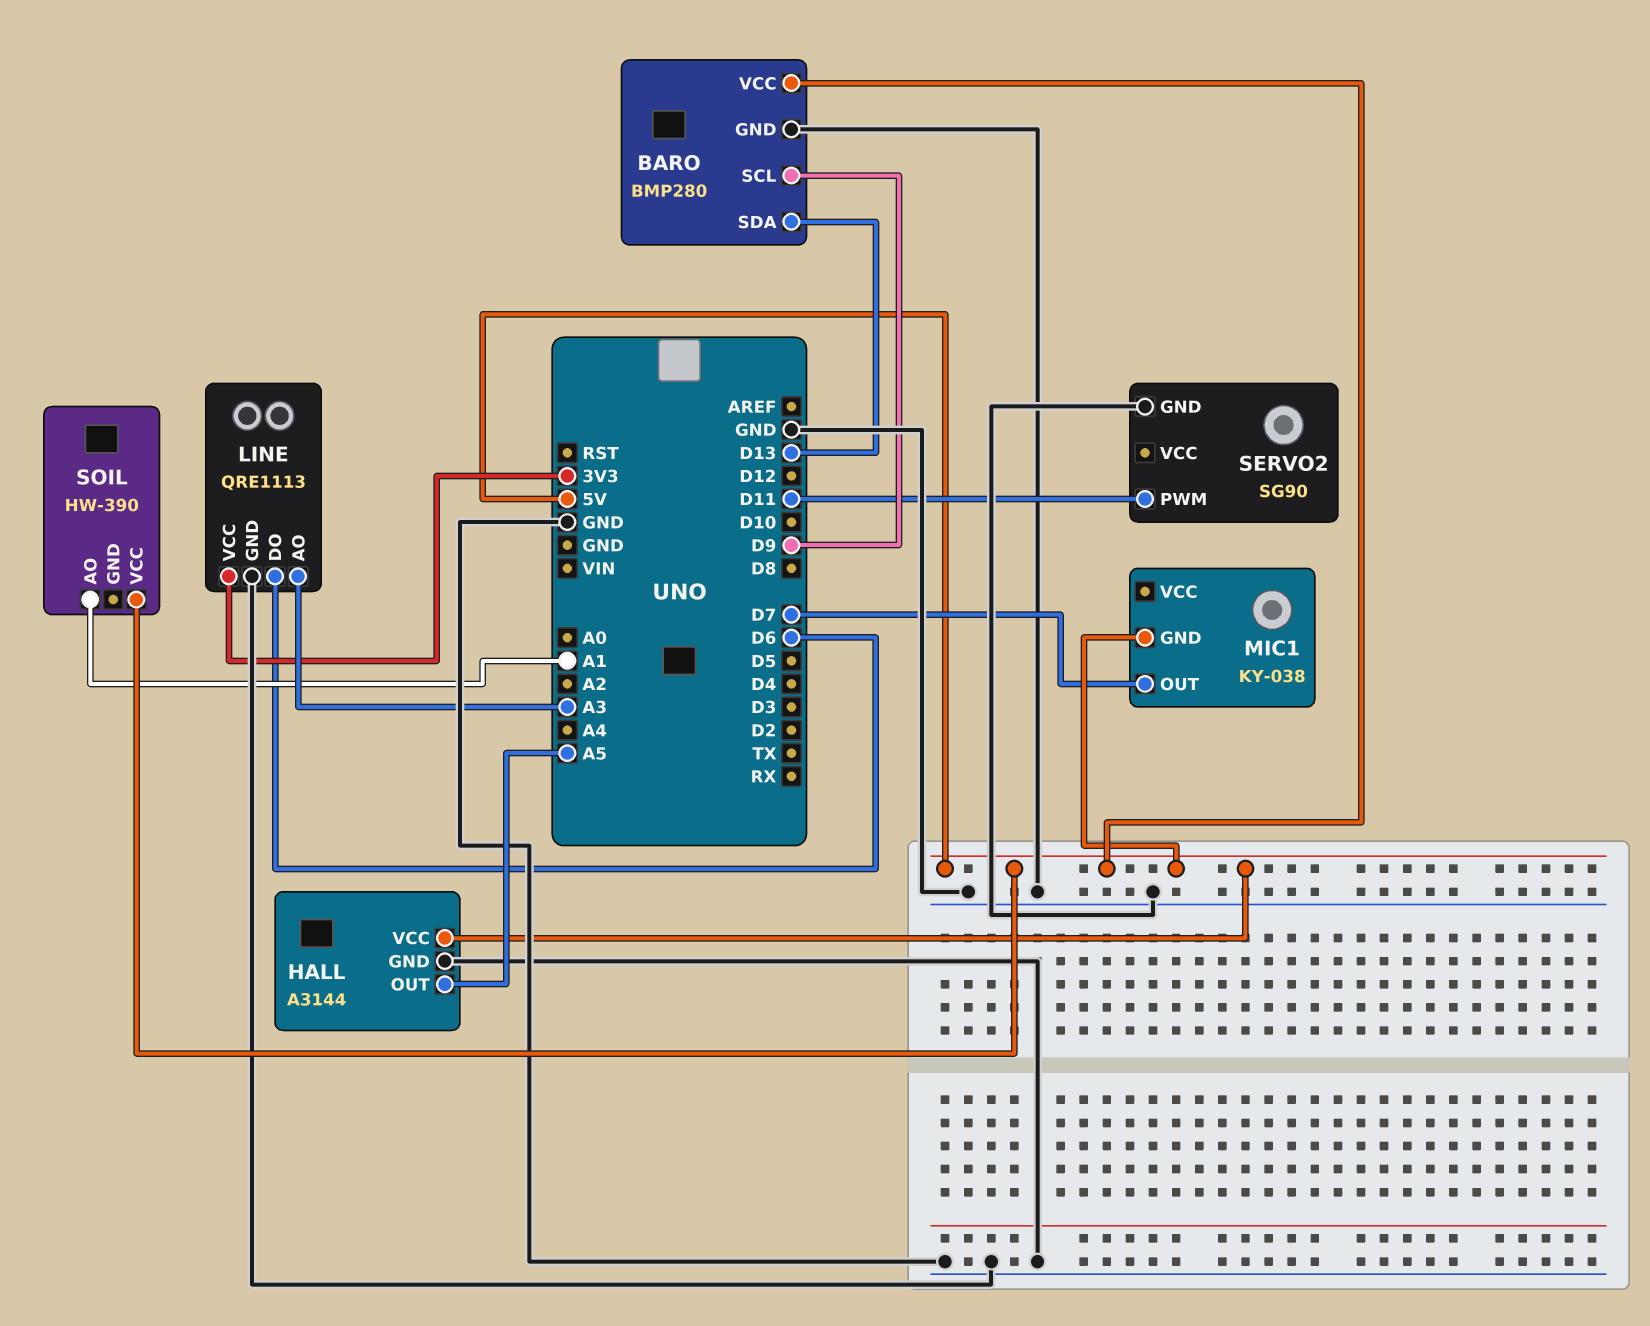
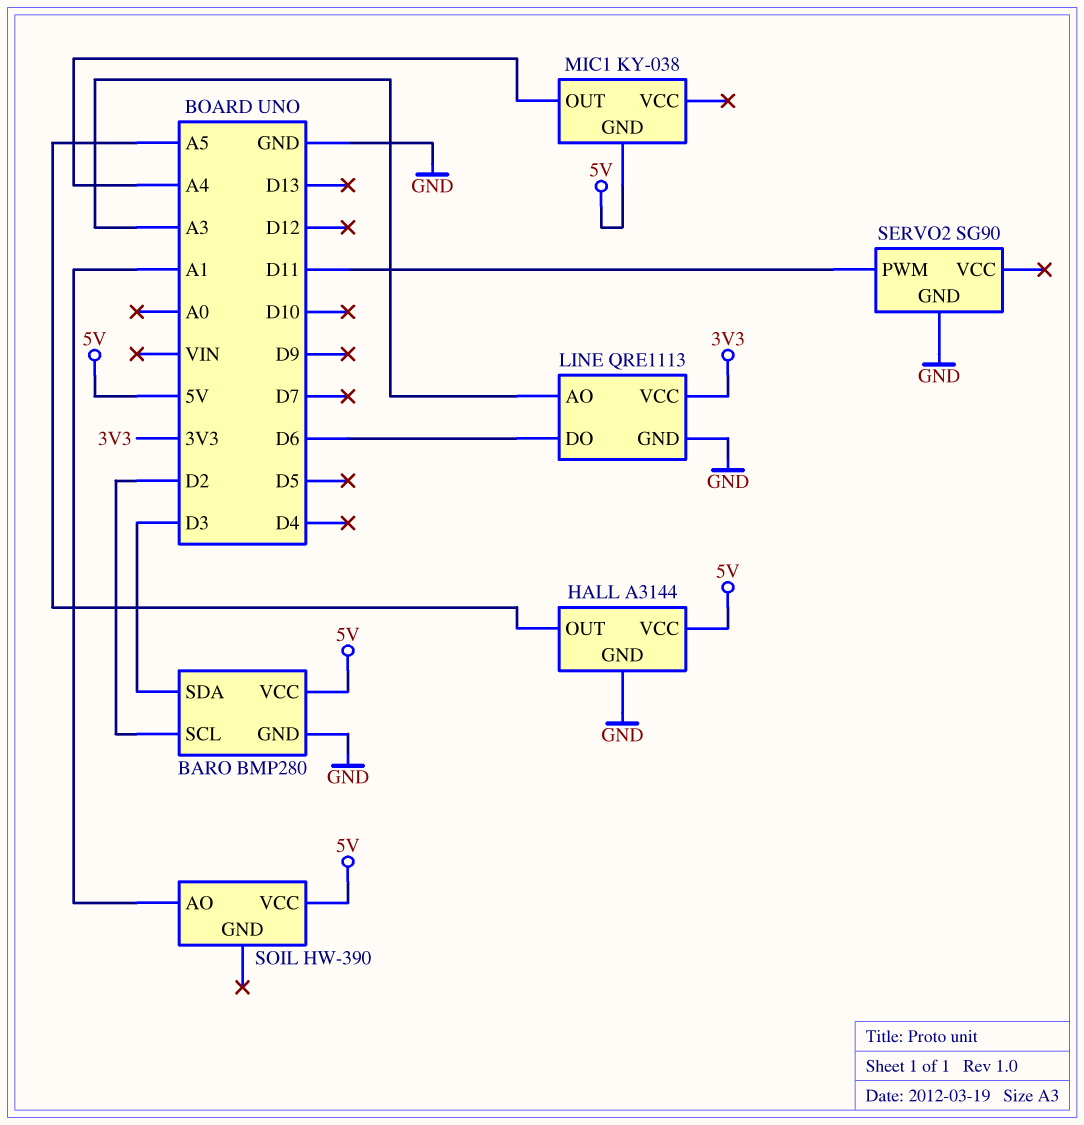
BARO pin SCL: D9 -> D2
BARO pin SDA: D13 -> D3
MIC1 pin OUT: D7 -> A4

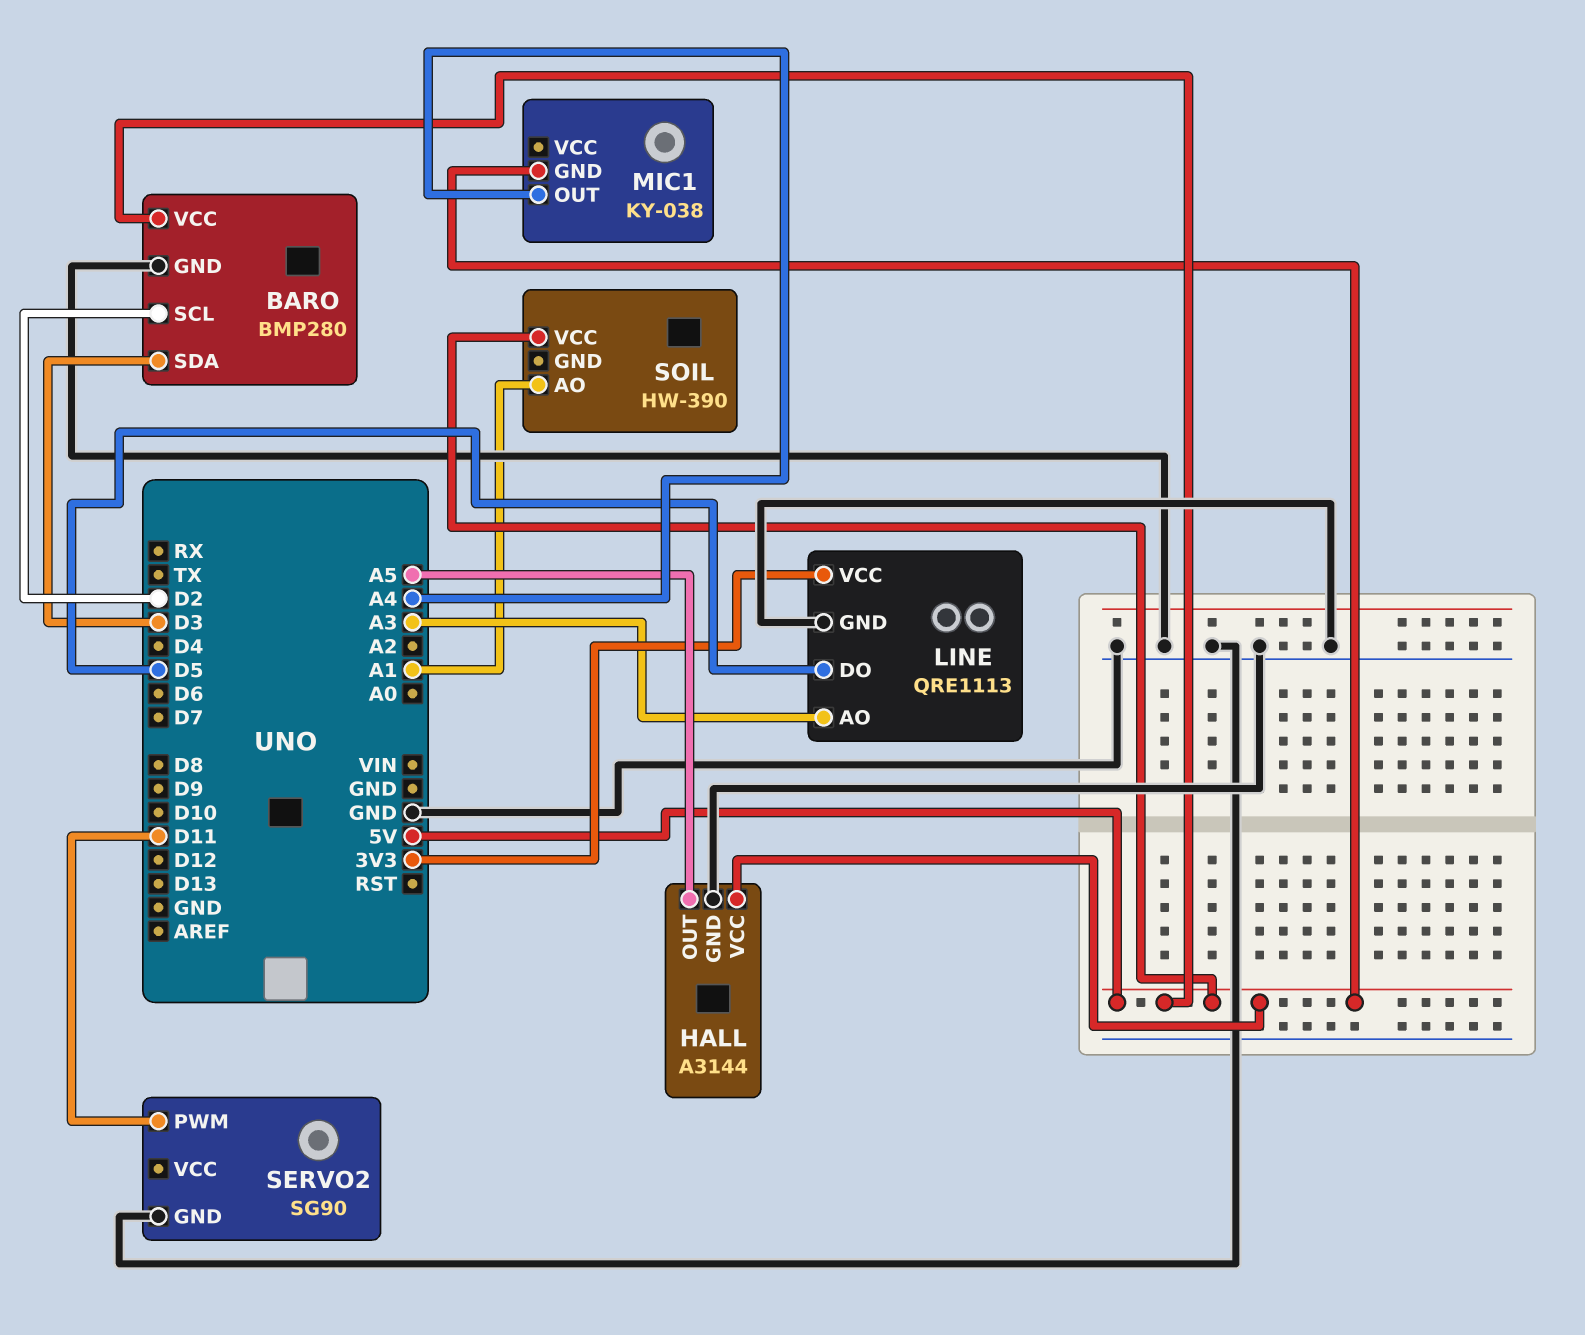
LINE pin DO: D6 -> D5

